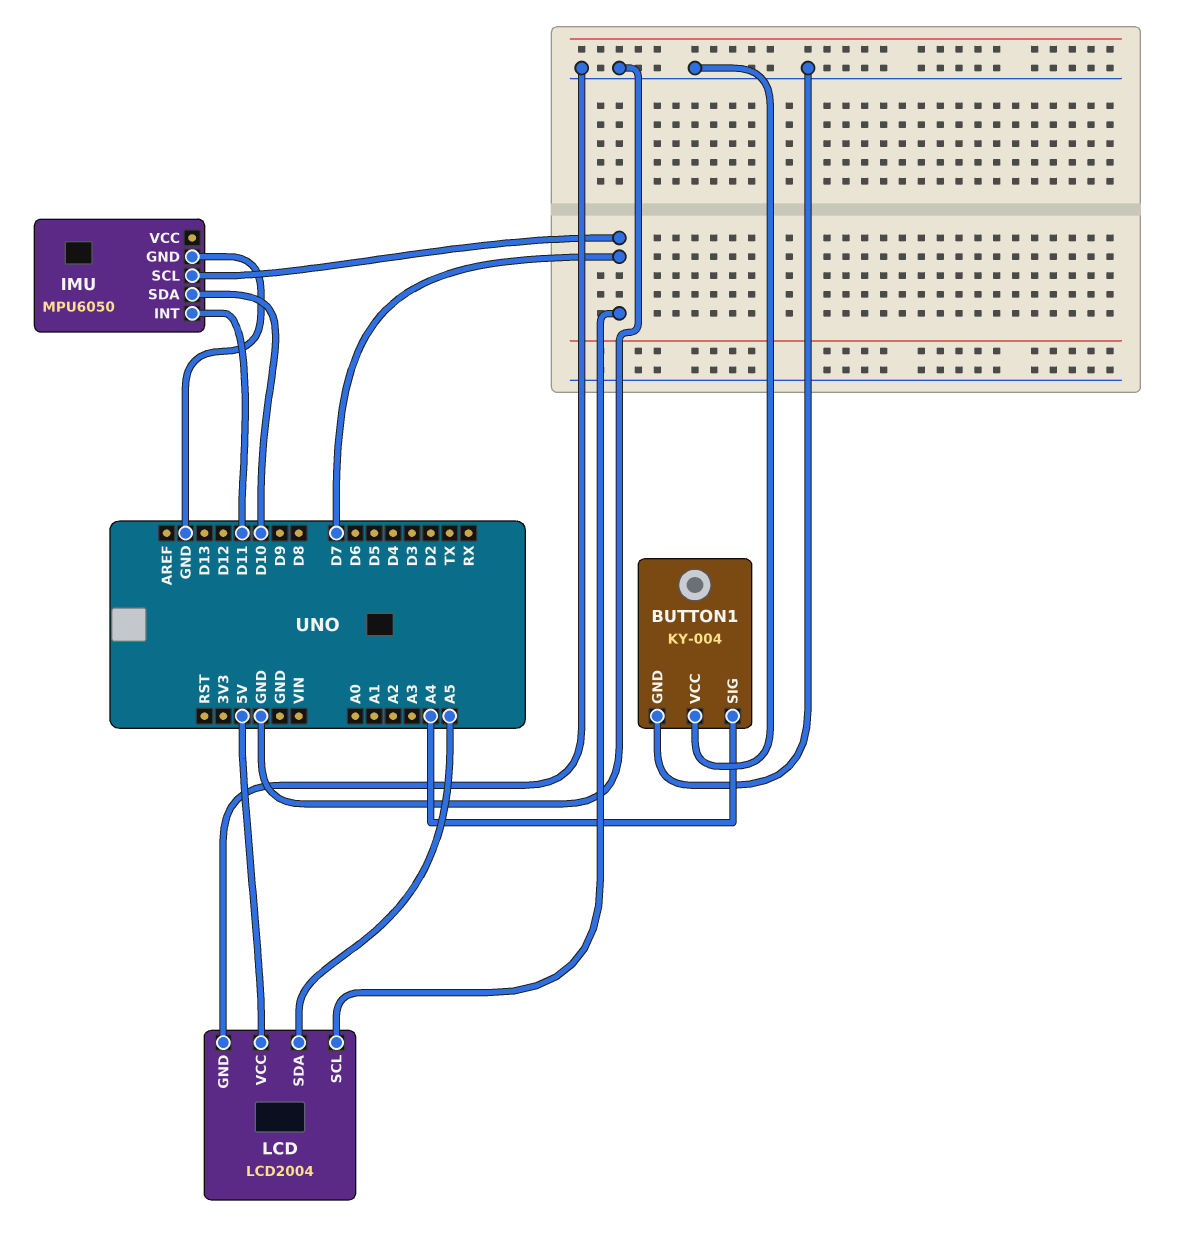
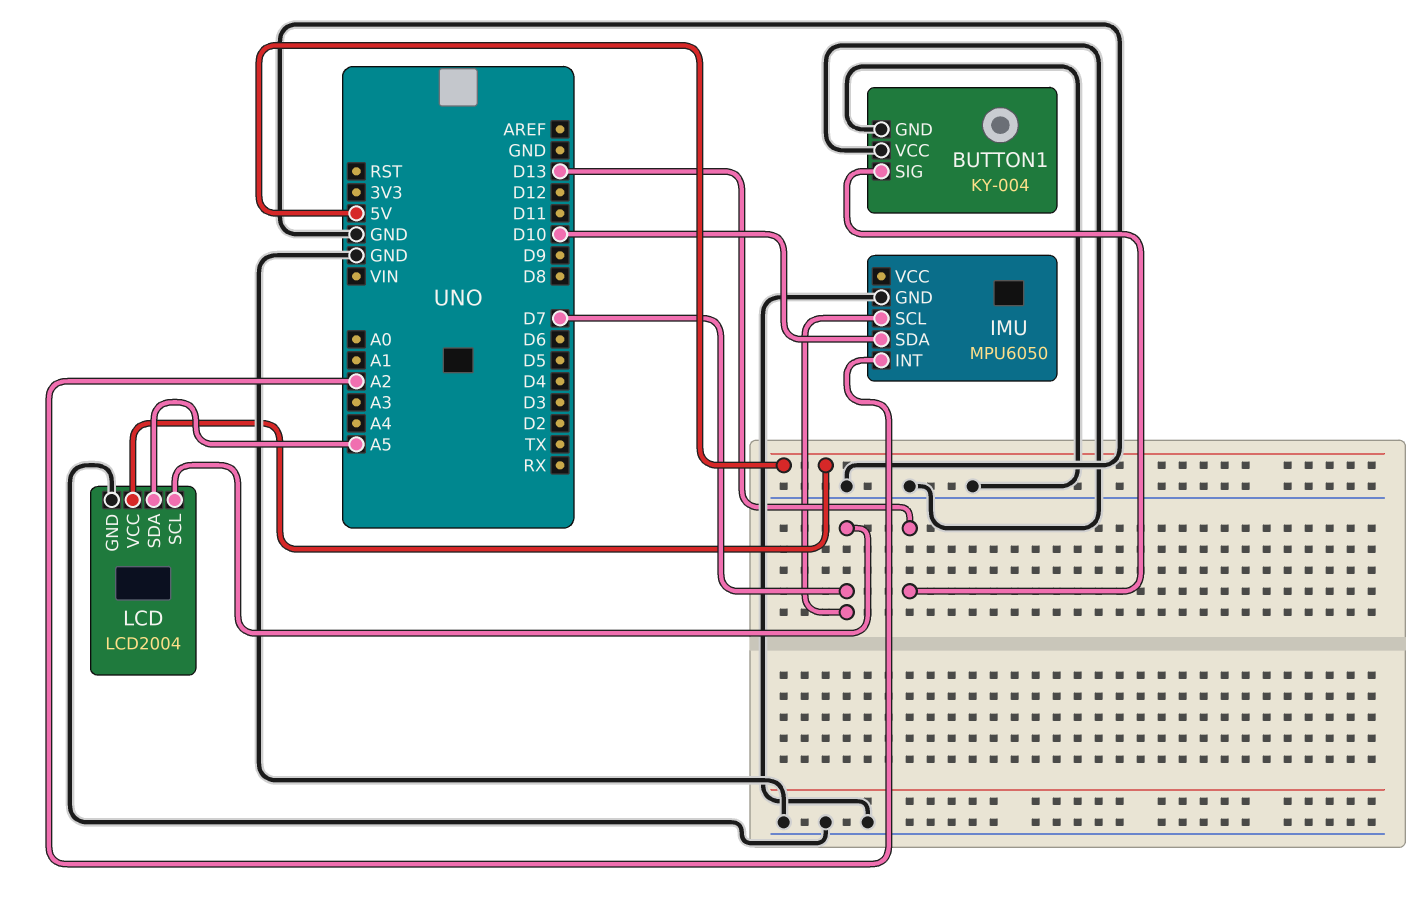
BUTTON1 pin SIG: A4 -> D13
IMU pin INT: D11 -> A2

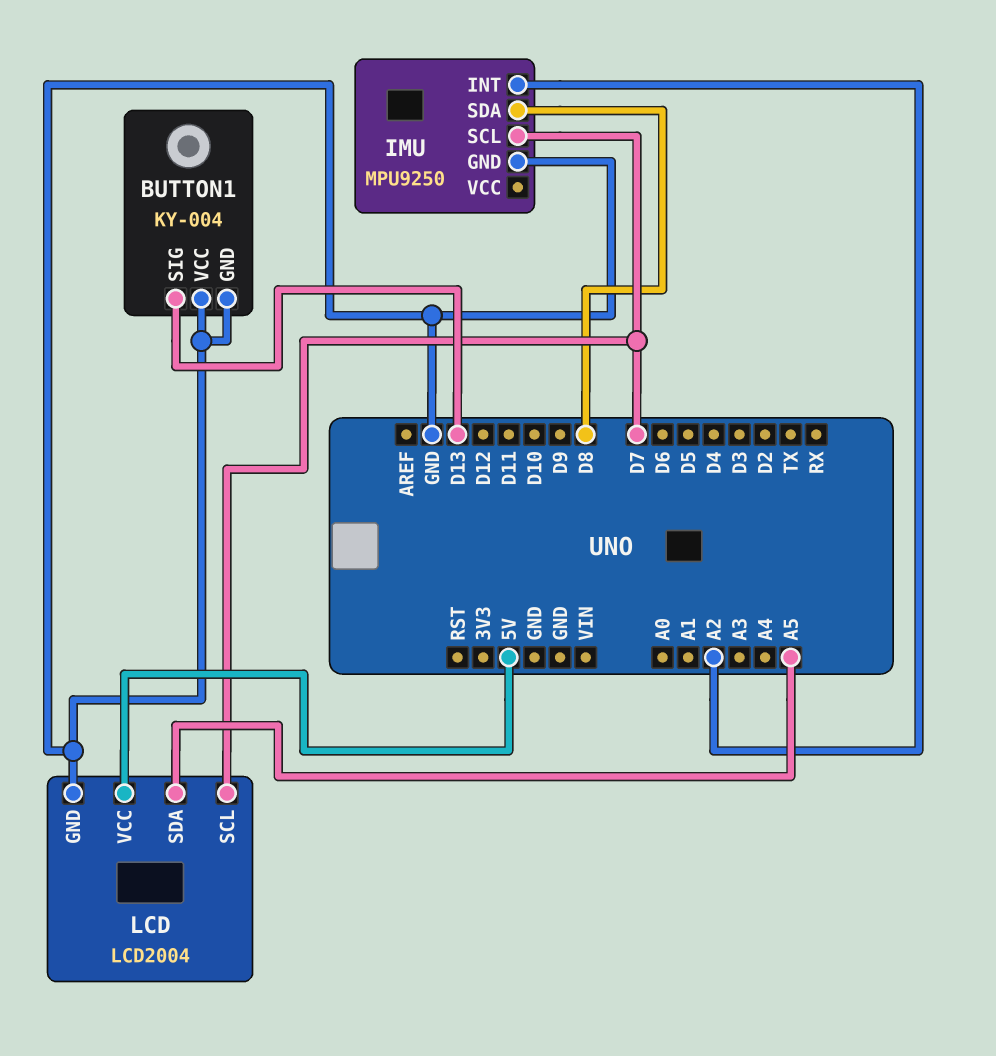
IMU: MPU6050 -> MPU9250
IMU pin SDA: D10 -> D8

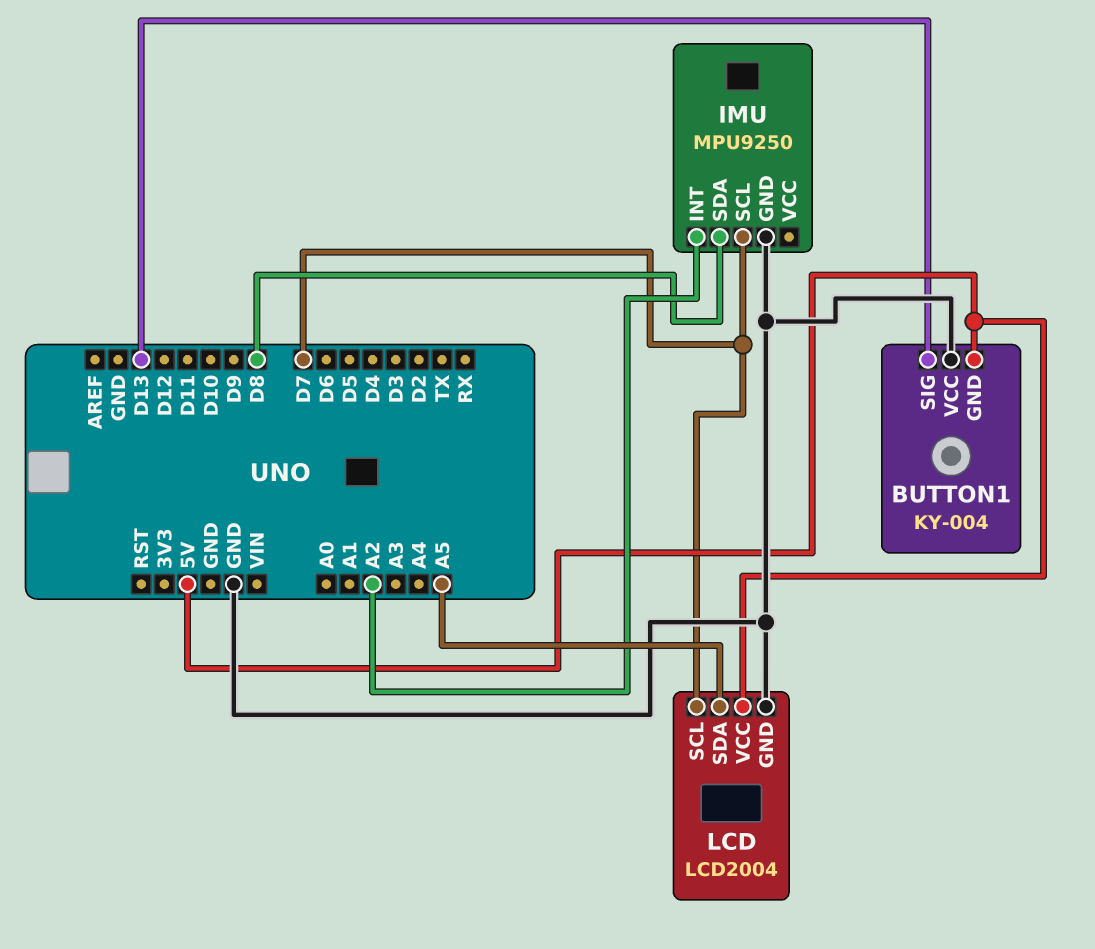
BUTTON1 pin GND: GND -> 5V

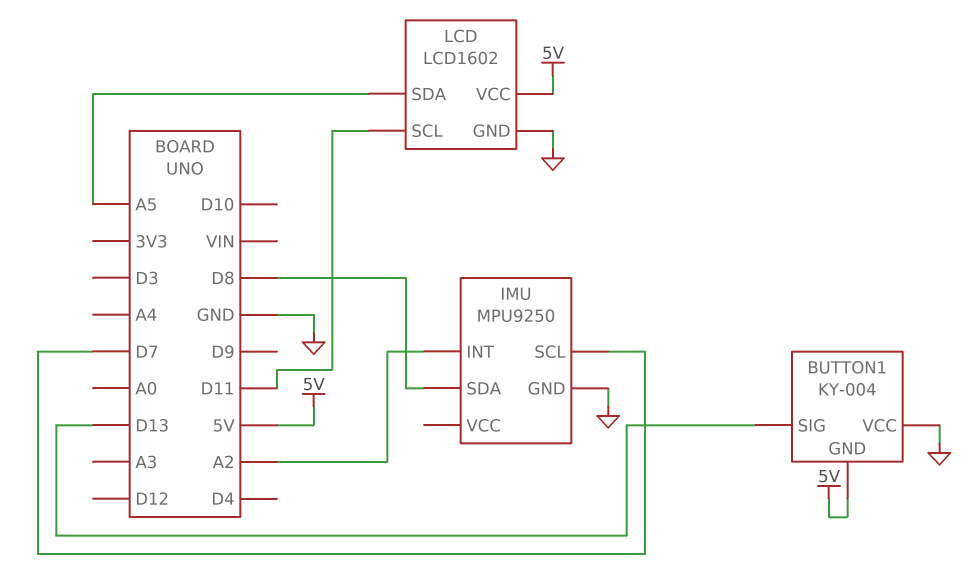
LCD: LCD2004 -> LCD1602
LCD pin SCL: D7 -> D11

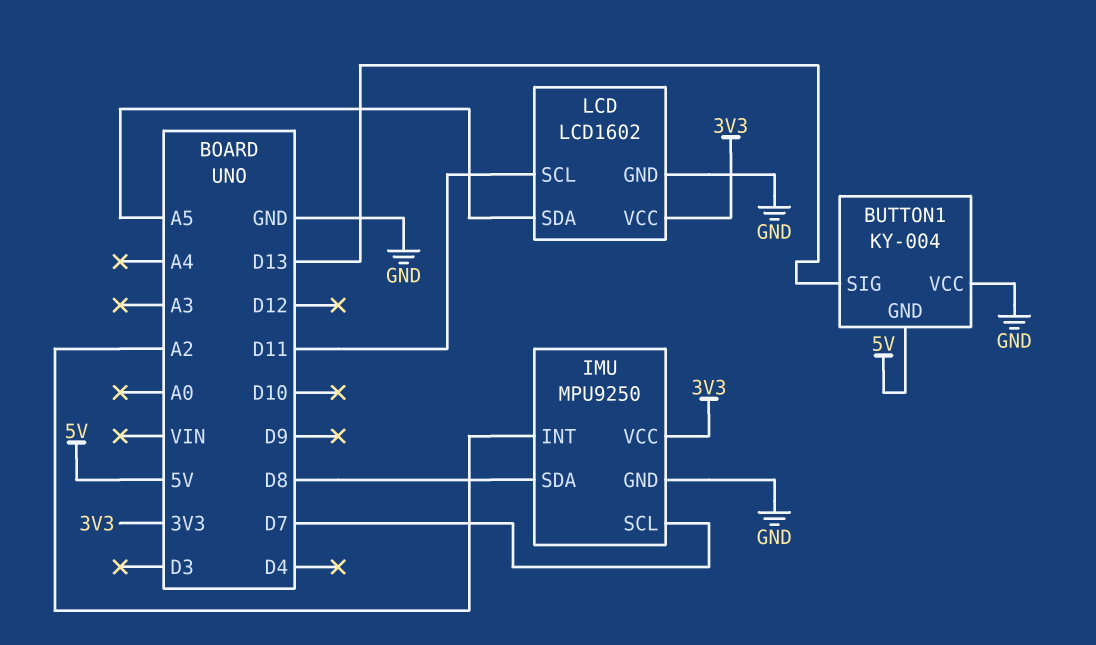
IMU pin VCC: none -> 3V3
LCD pin VCC: 5V -> 3V3

